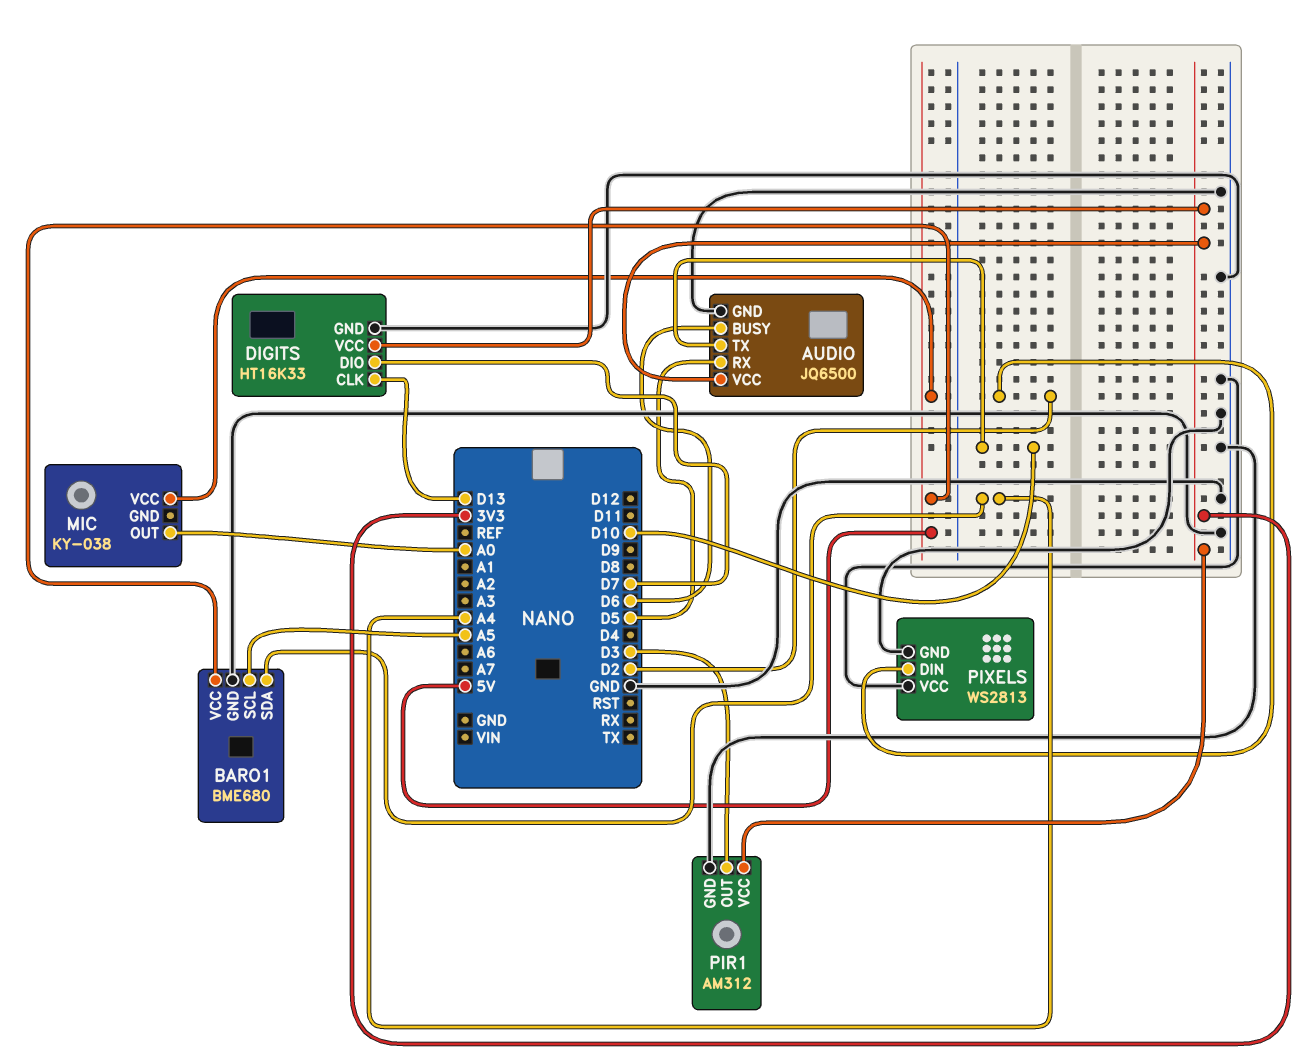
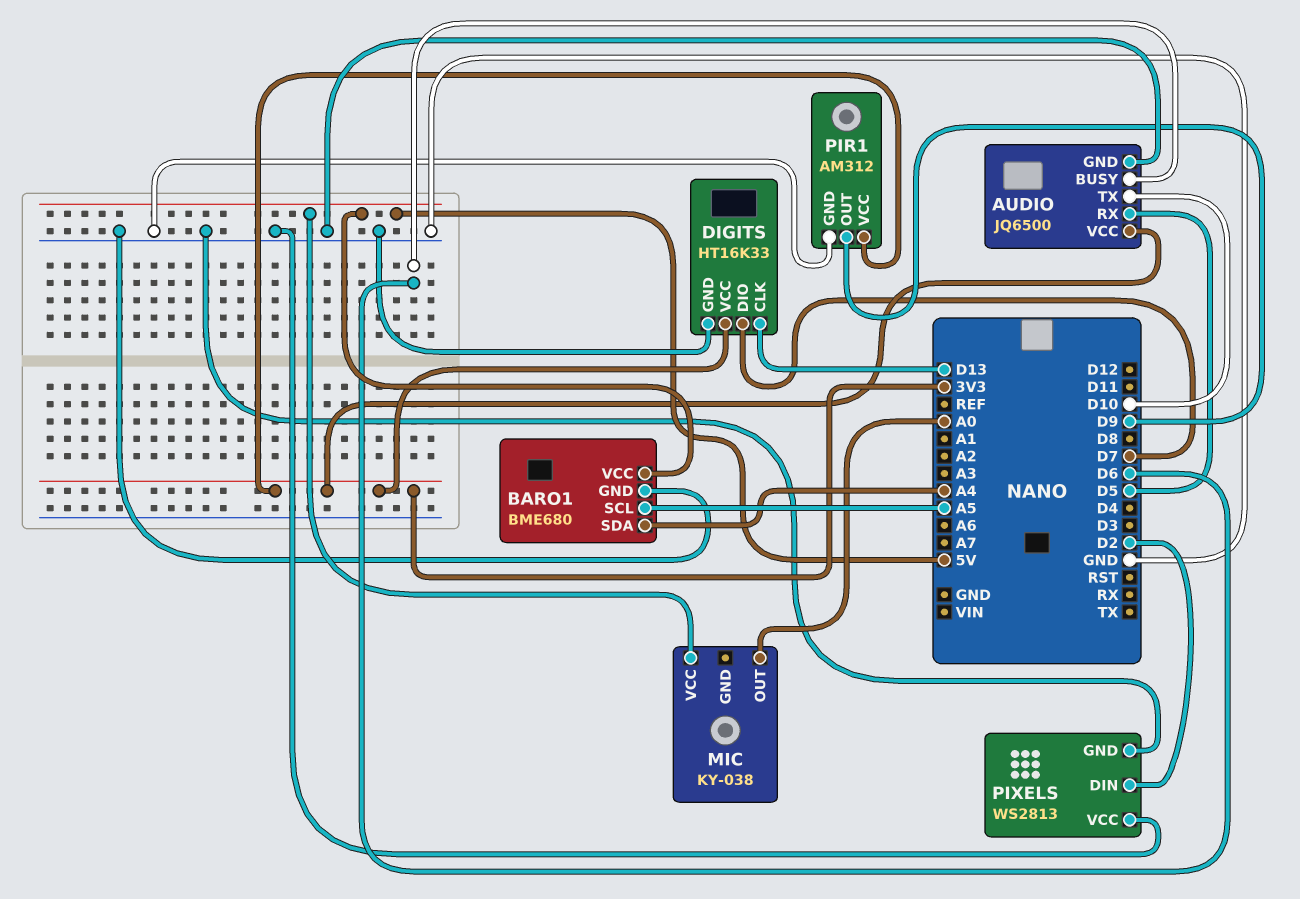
PIR1 pin OUT: D3 -> D9

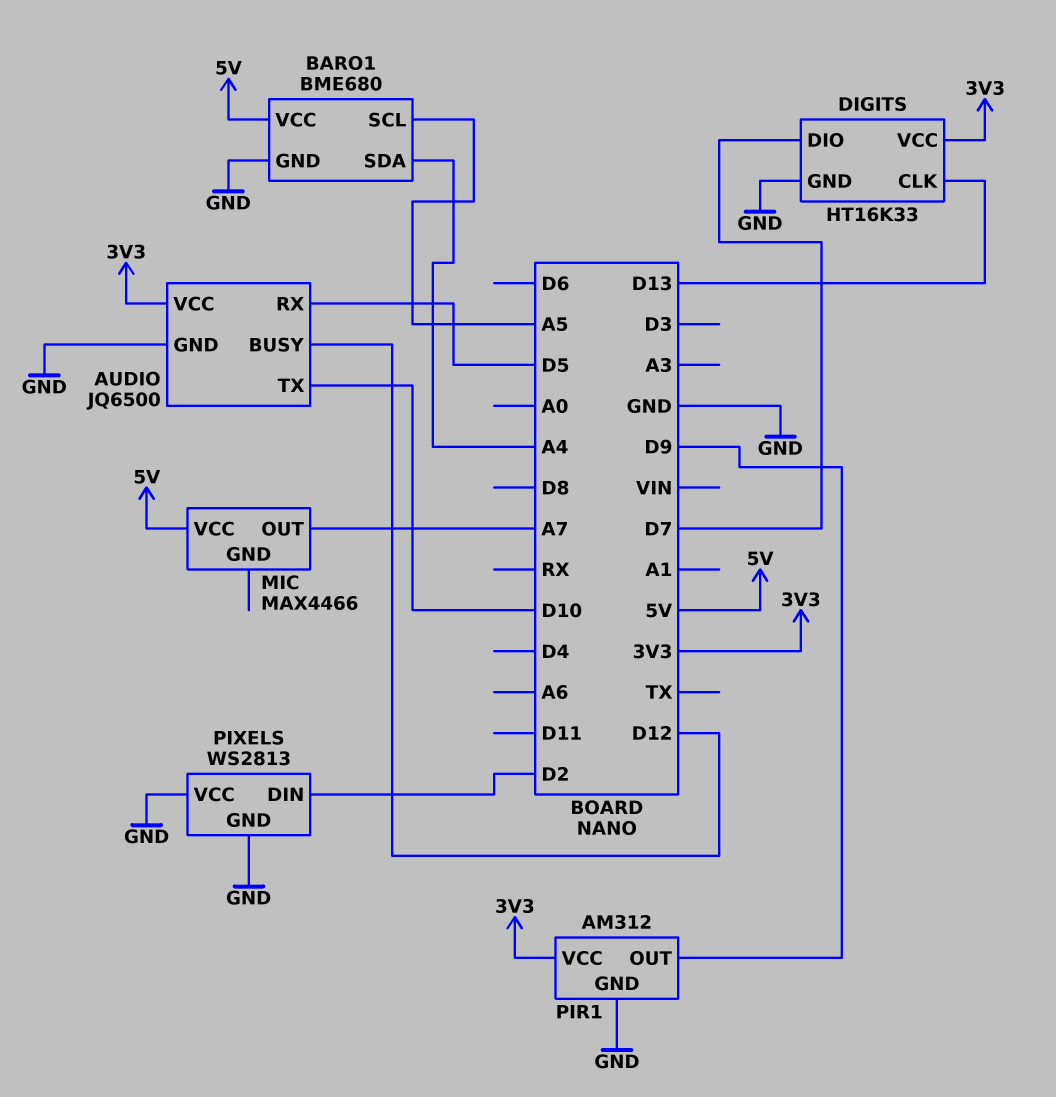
AUDIO pin BUSY: D6 -> D12
MIC: KY-038 -> MAX4466
MIC pin OUT: A0 -> A7

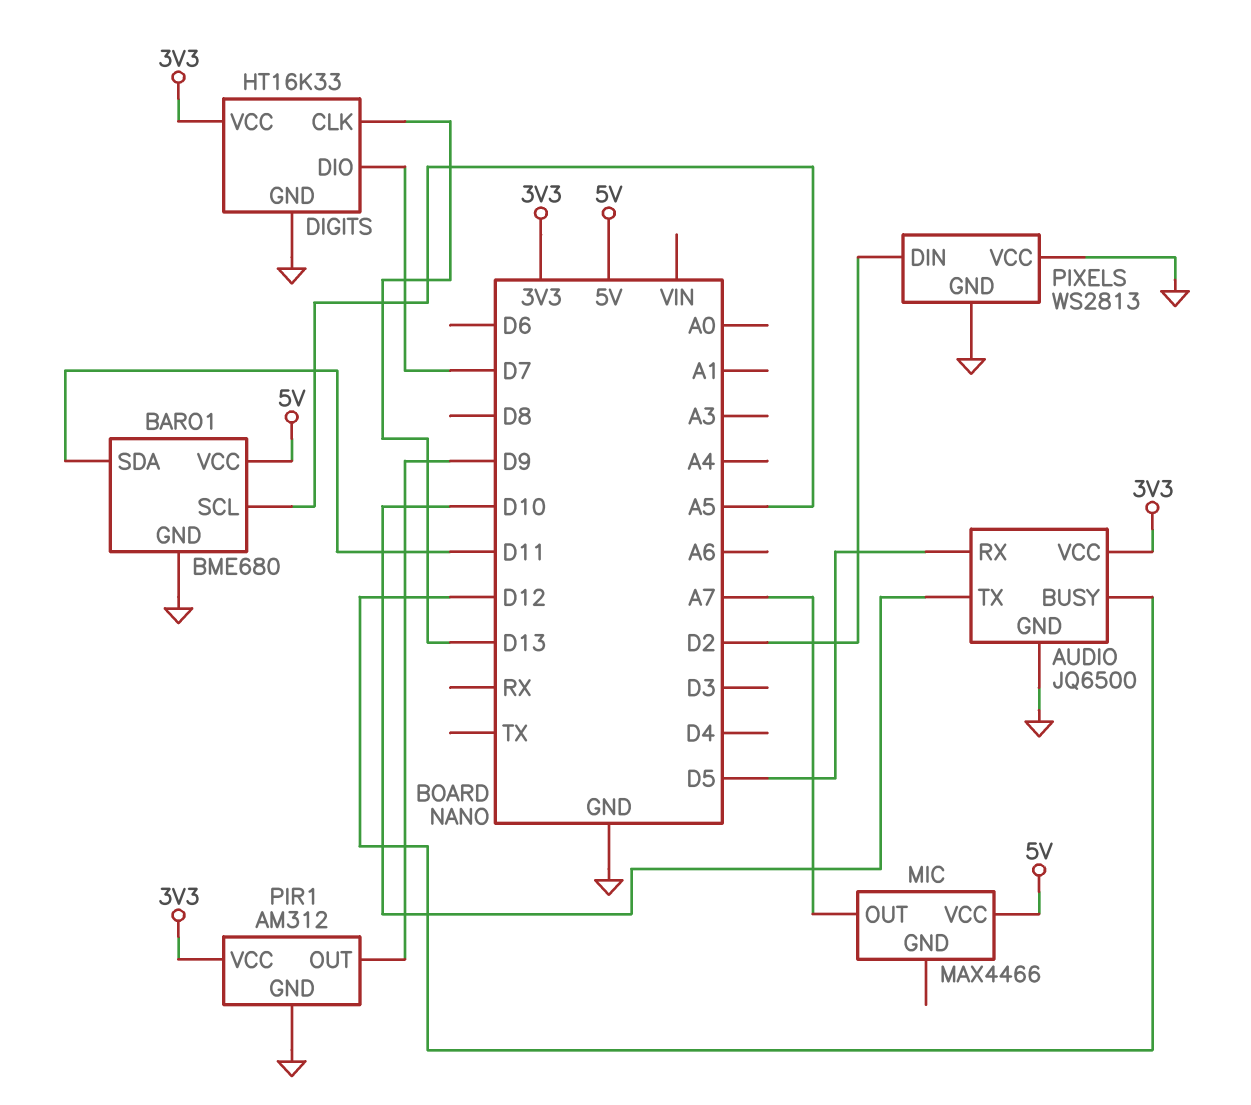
BARO1 pin SDA: A4 -> D11

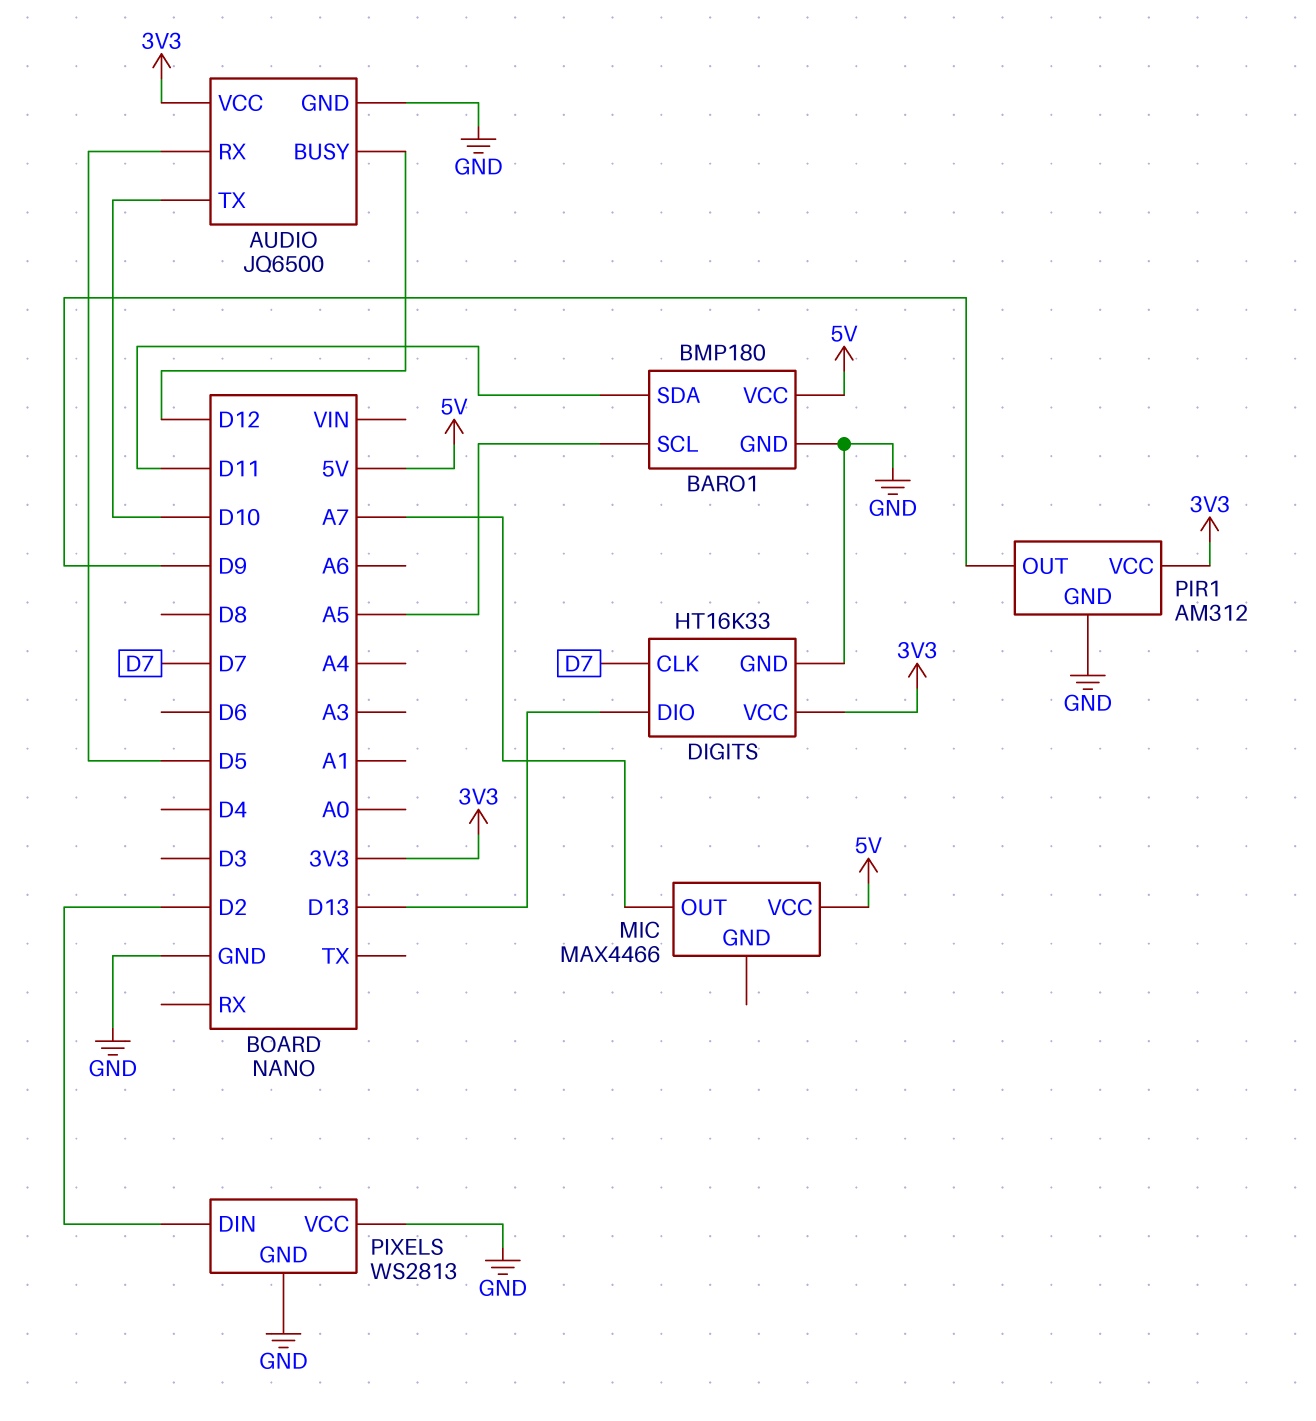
BARO1: BME680 -> BMP180
DIGITS pin CLK: D13 -> D7
DIGITS pin DIO: D7 -> D13

